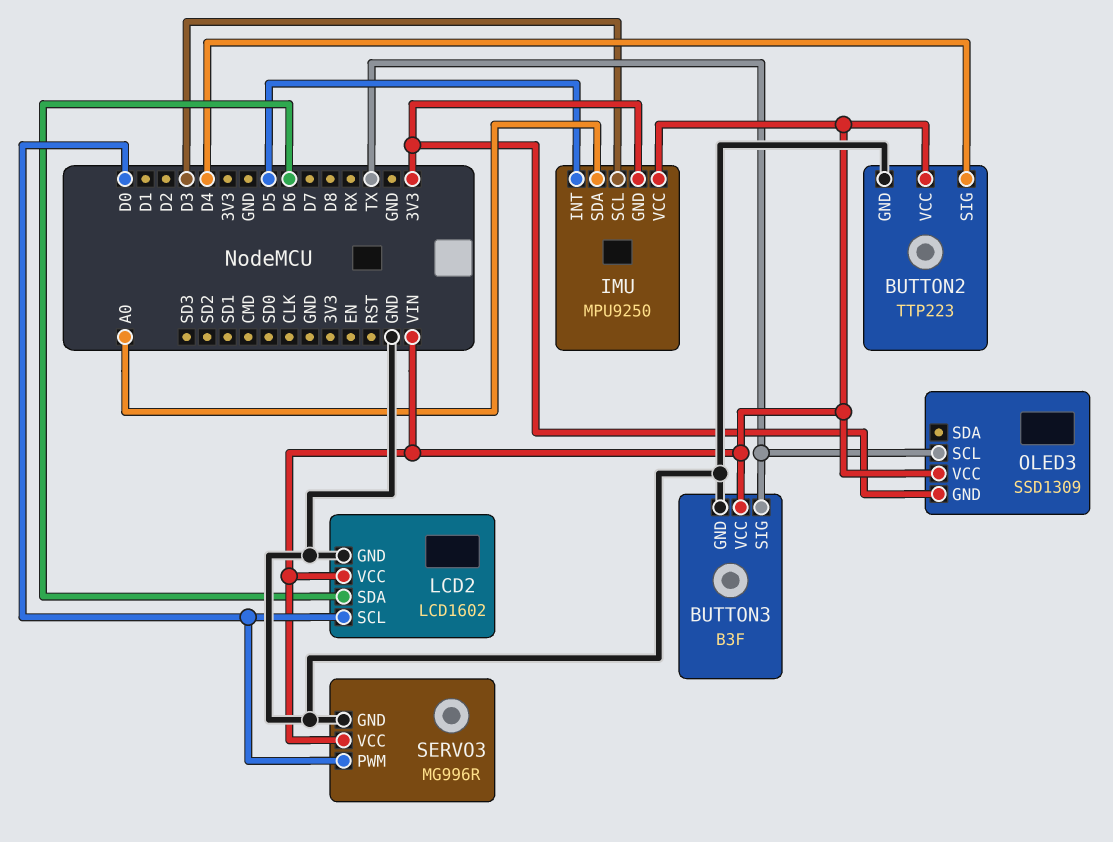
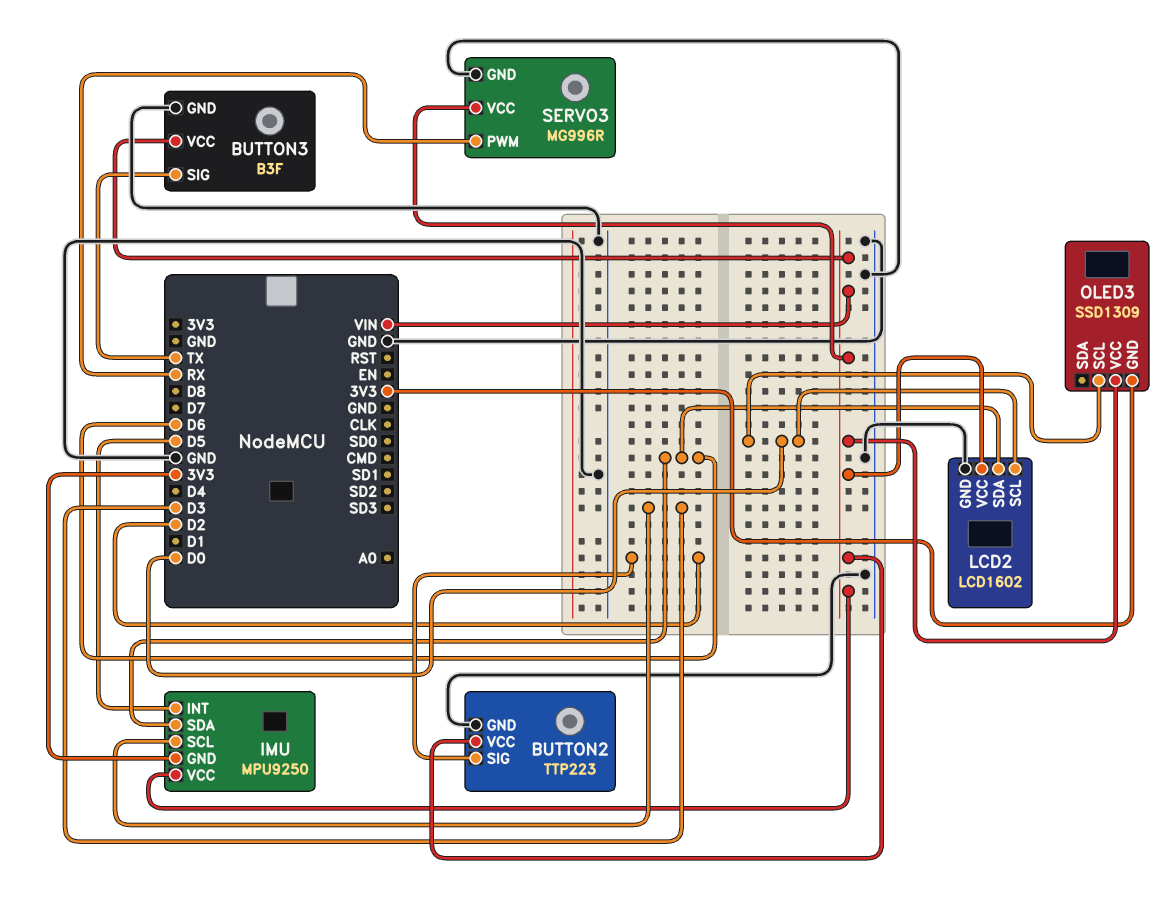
BUTTON2 pin SIG: D4 -> D2
IMU pin SDA: A0 -> D6
OLED3 pin SCL: TX -> D0
SERVO3 pin PWM: D0 -> RX

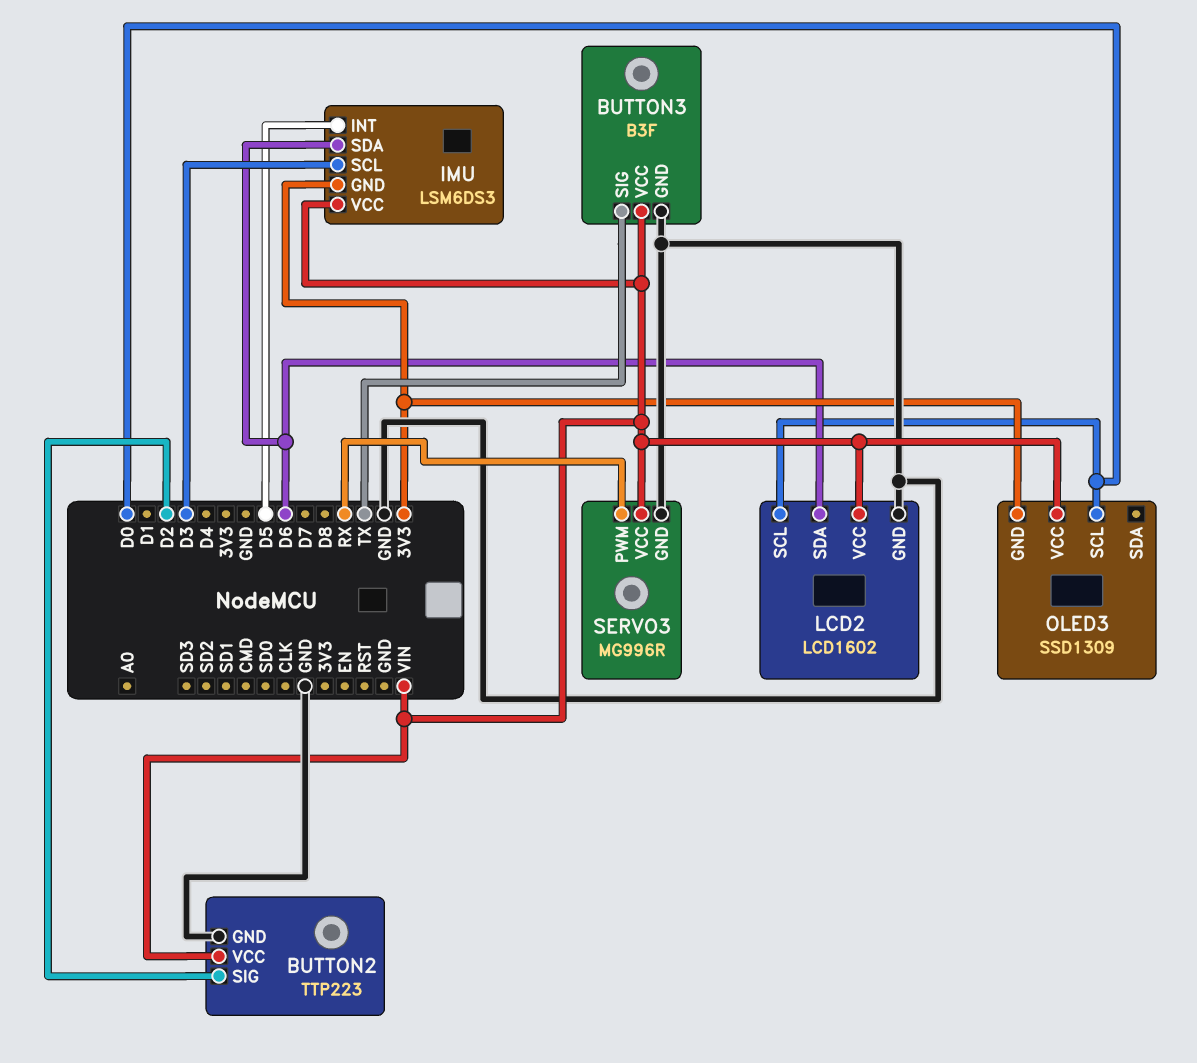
IMU: MPU9250 -> LSM6DS3

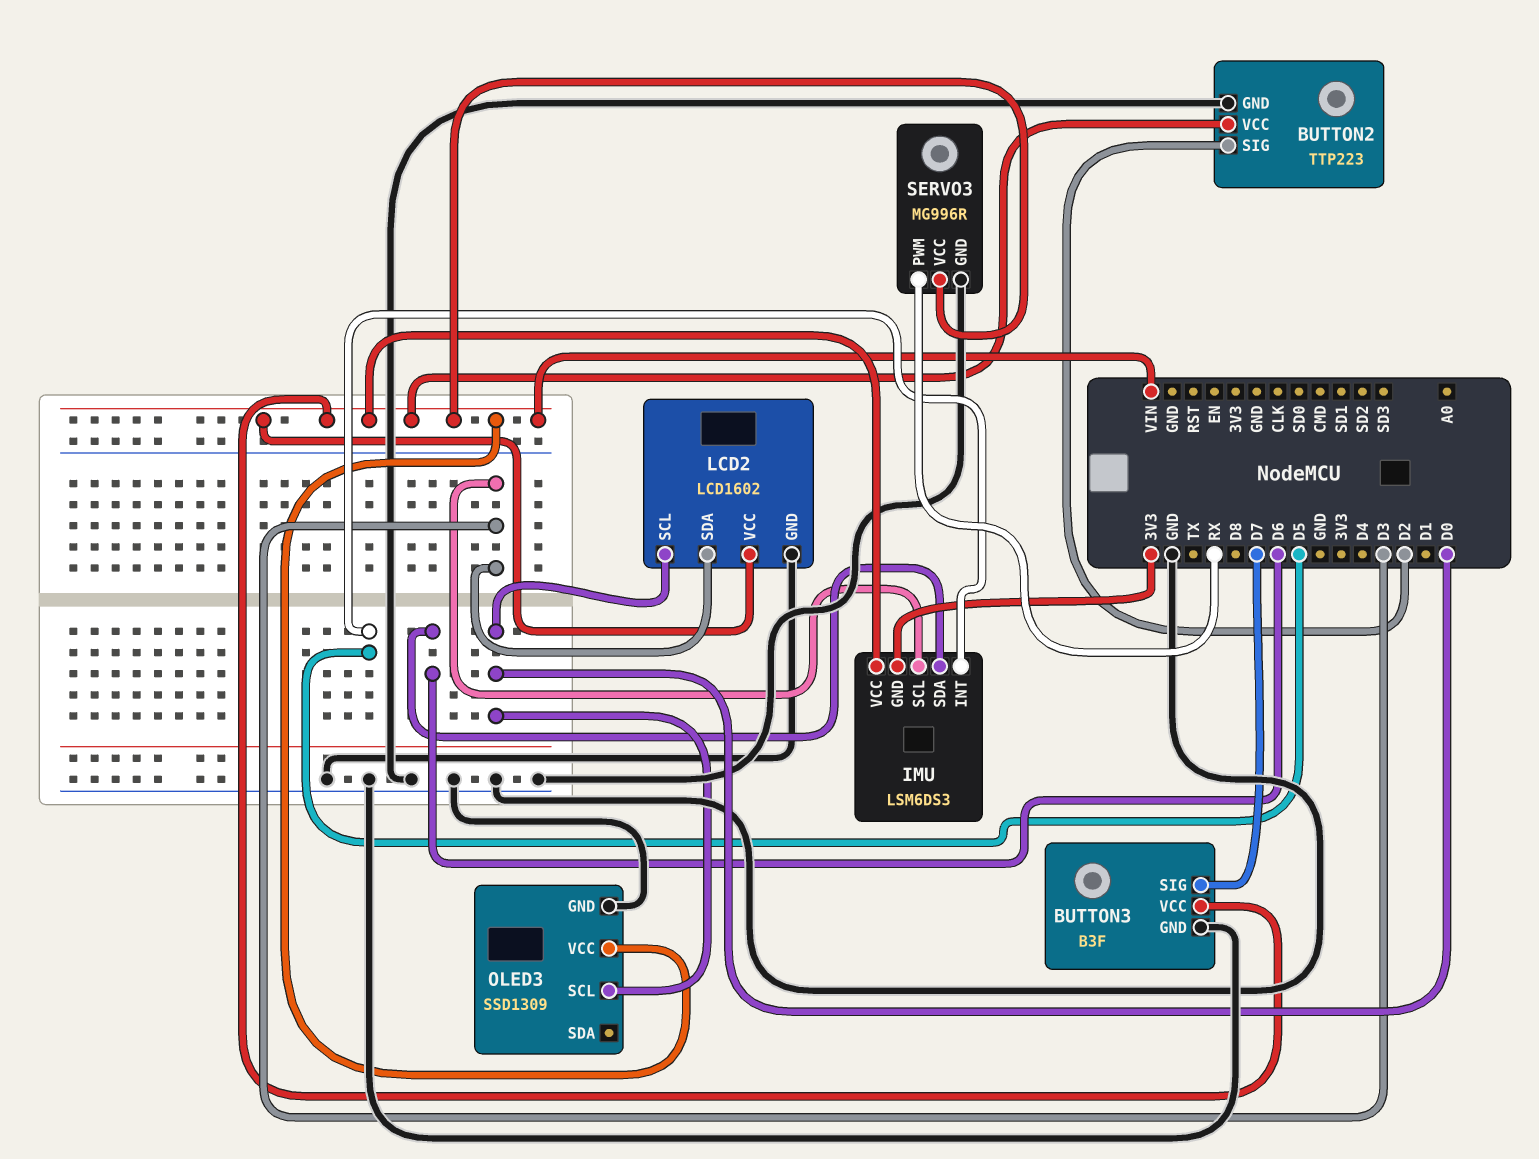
BUTTON3 pin SIG: TX -> D7
LCD2 pin SDA: D6 -> D3
OLED3 pin GND: 3V3 -> GND

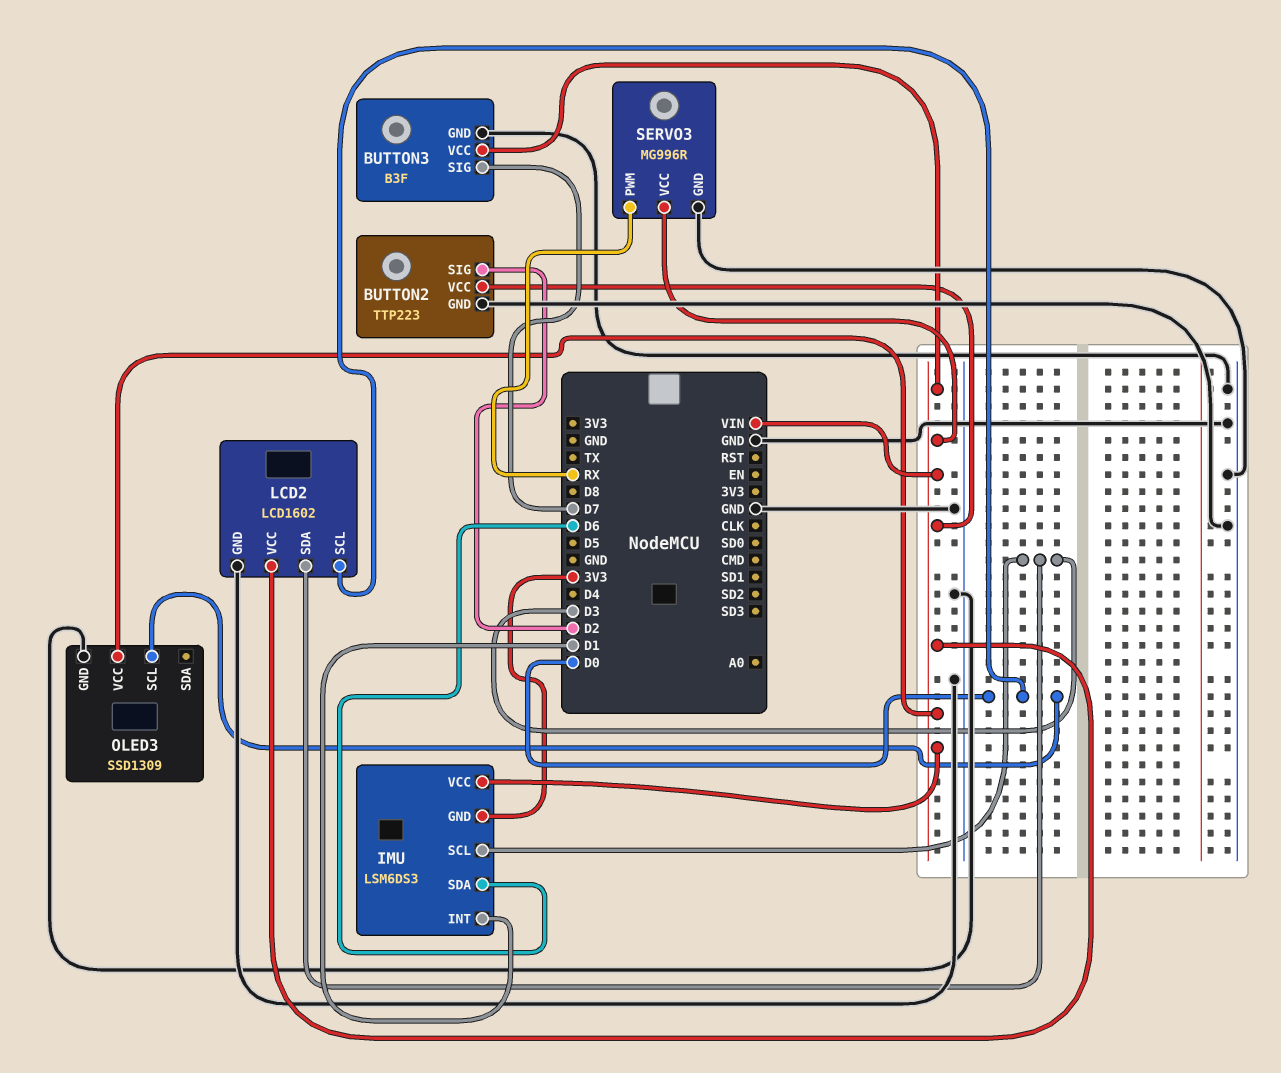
IMU pin INT: D5 -> D1

